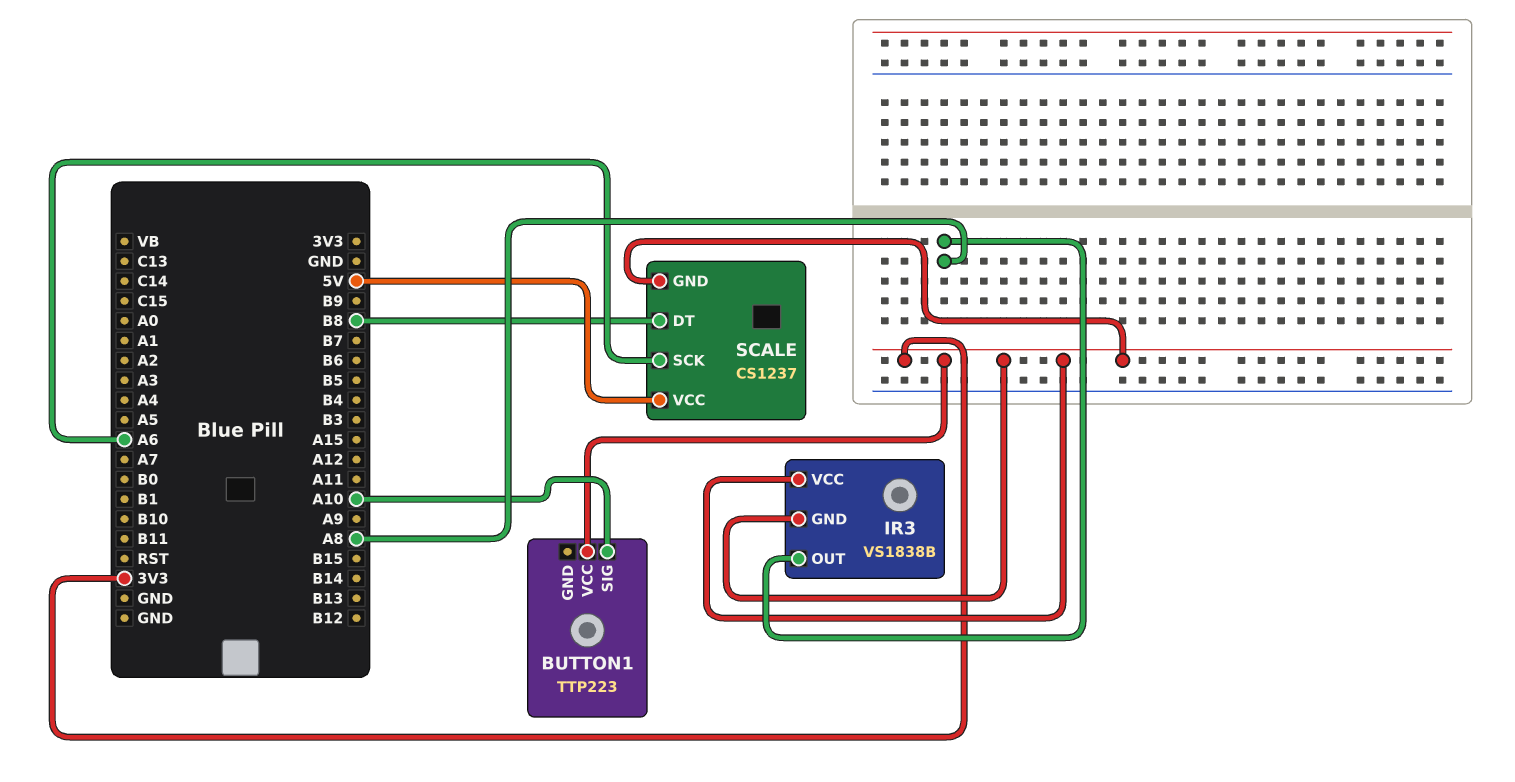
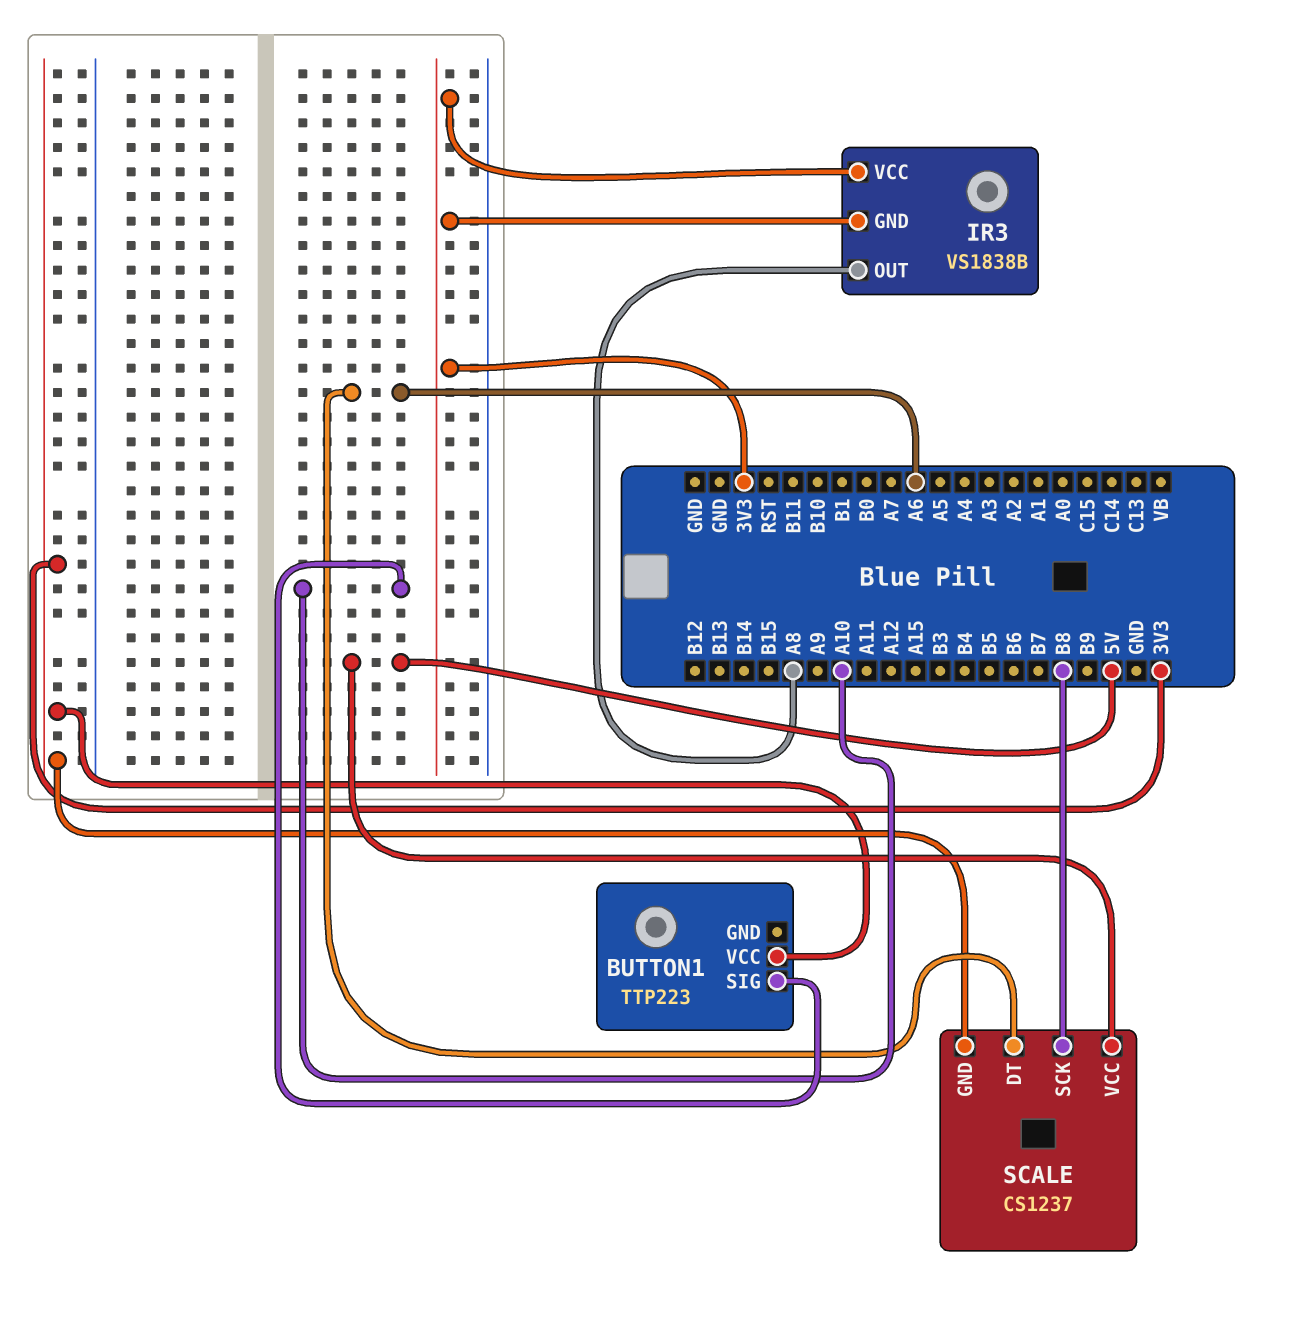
SCALE pin DT: B8 -> A6
SCALE pin SCK: A6 -> B8

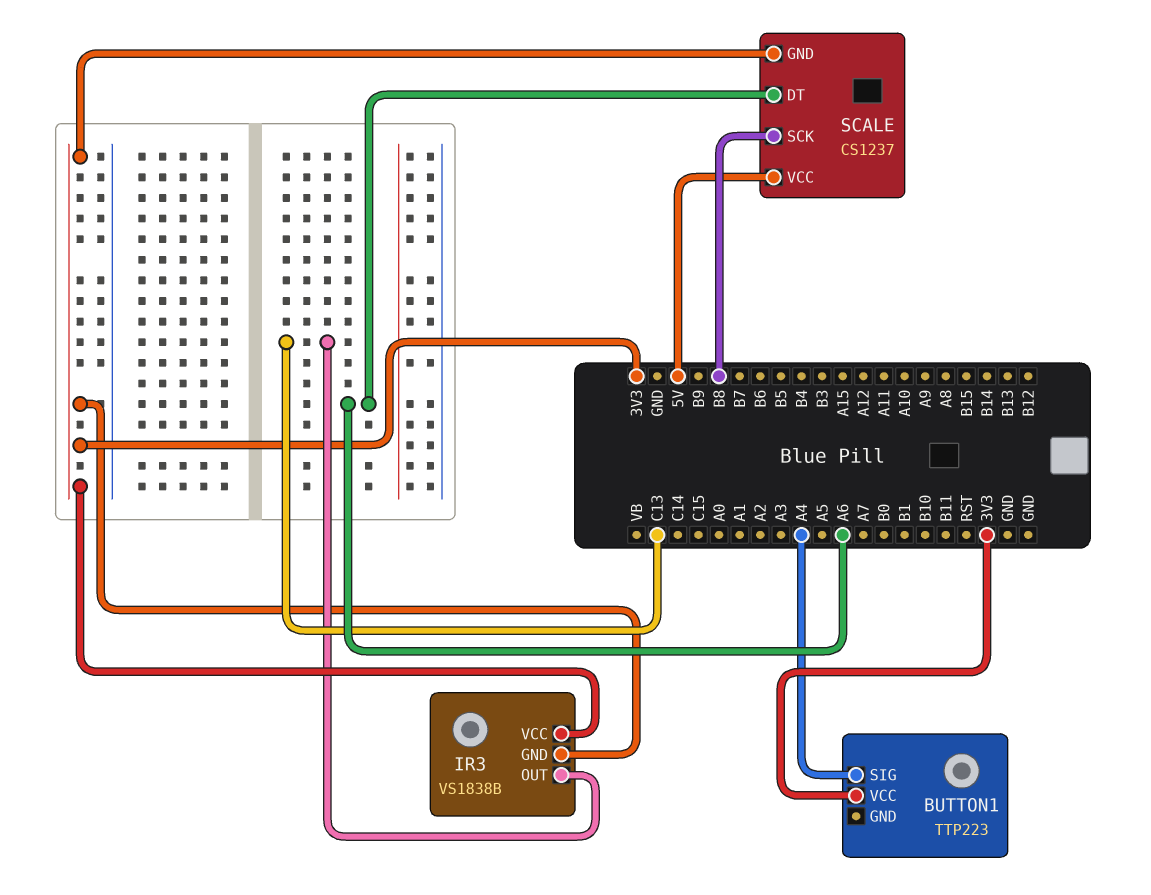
BUTTON1 pin SIG: A10 -> A4
IR3 pin OUT: A8 -> C13

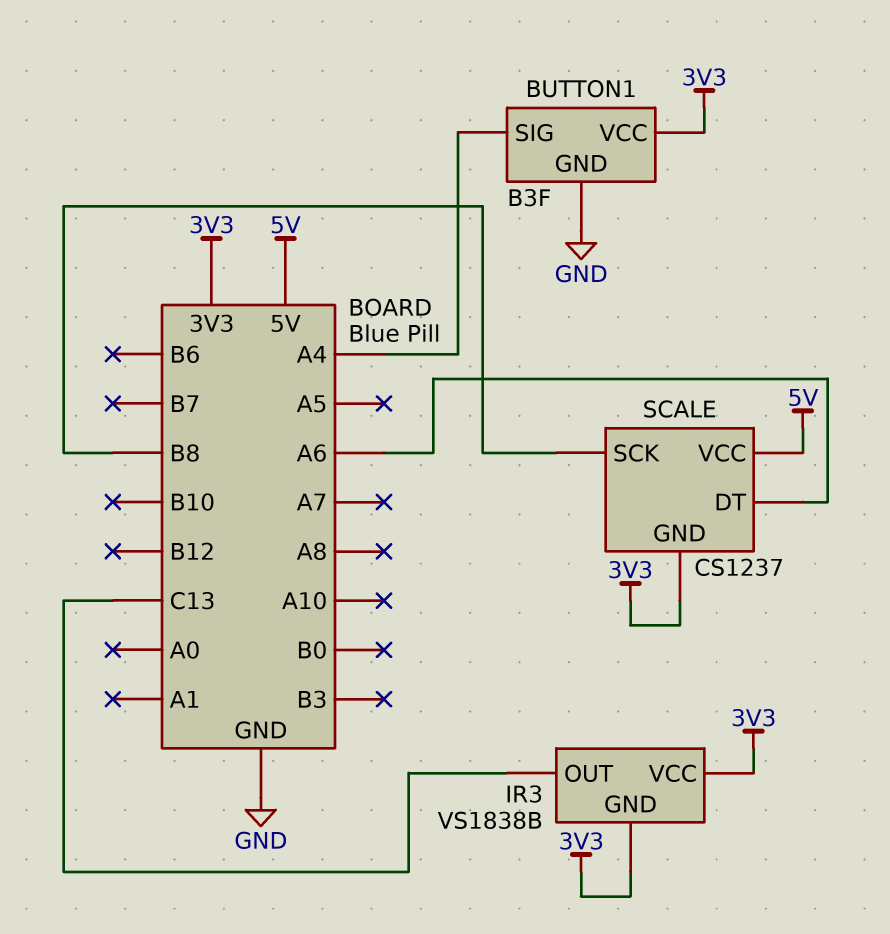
BUTTON1: TTP223 -> B3F
BUTTON1 pin GND: none -> GND

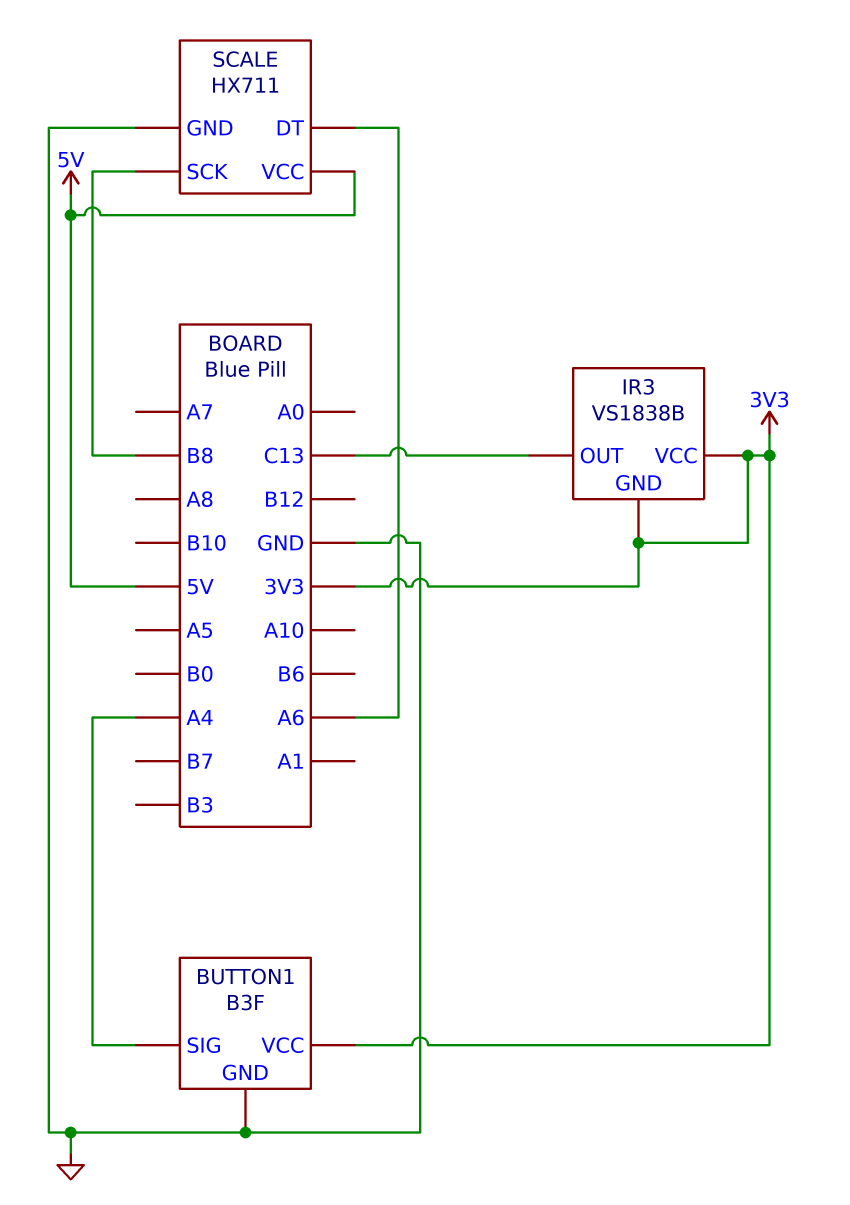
SCALE: CS1237 -> HX711
SCALE pin GND: 3V3 -> GND

